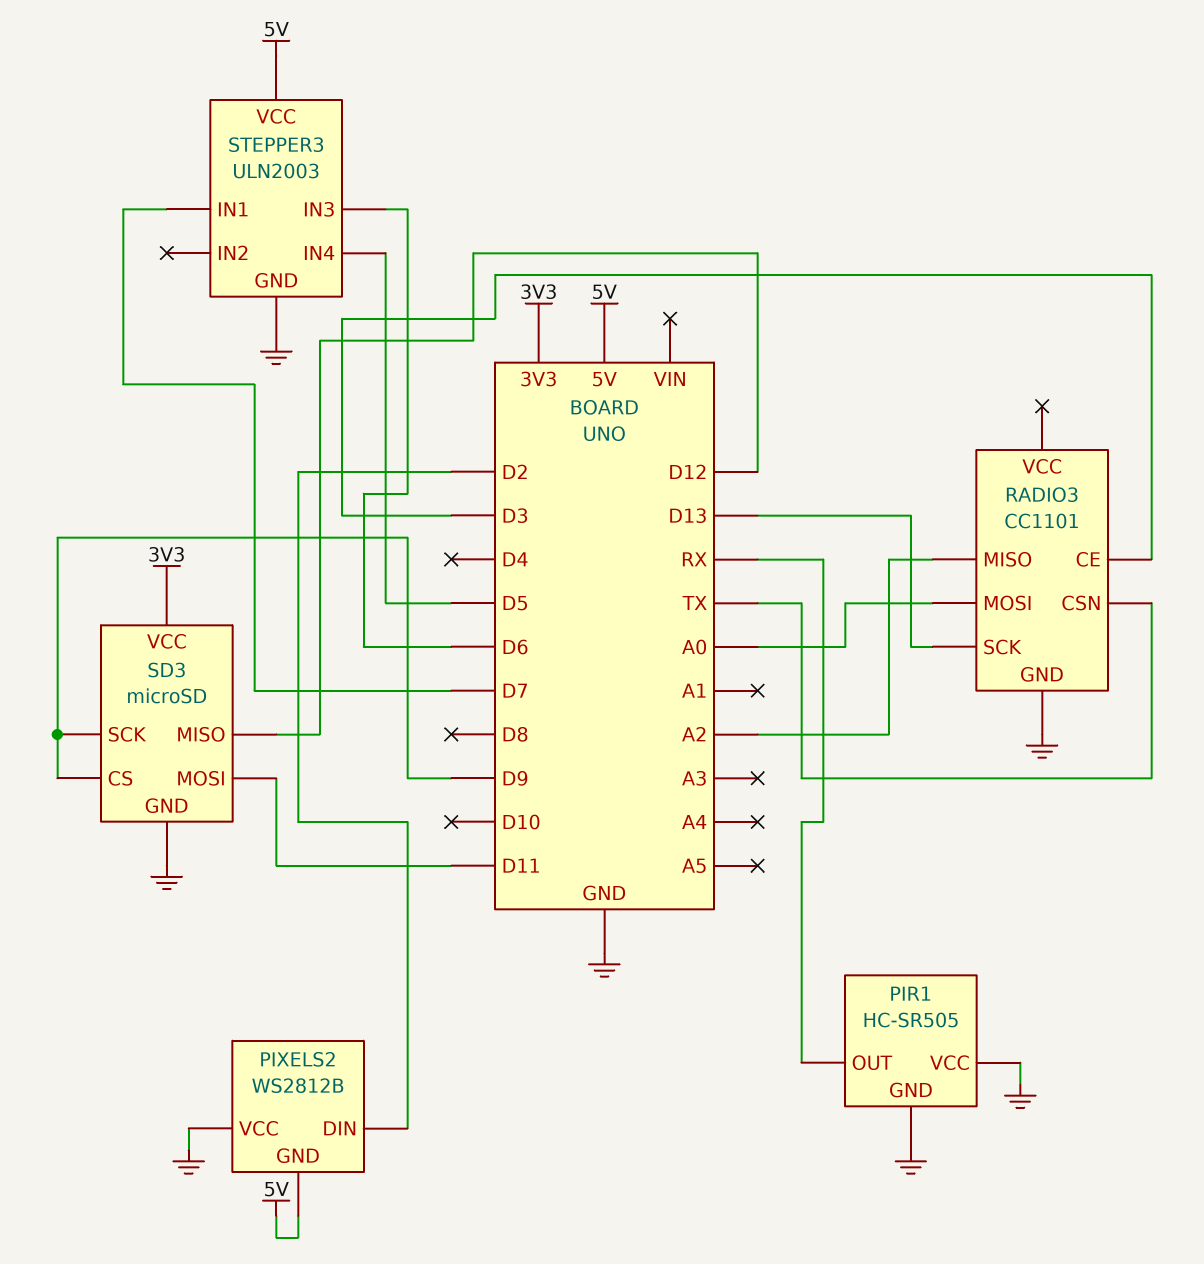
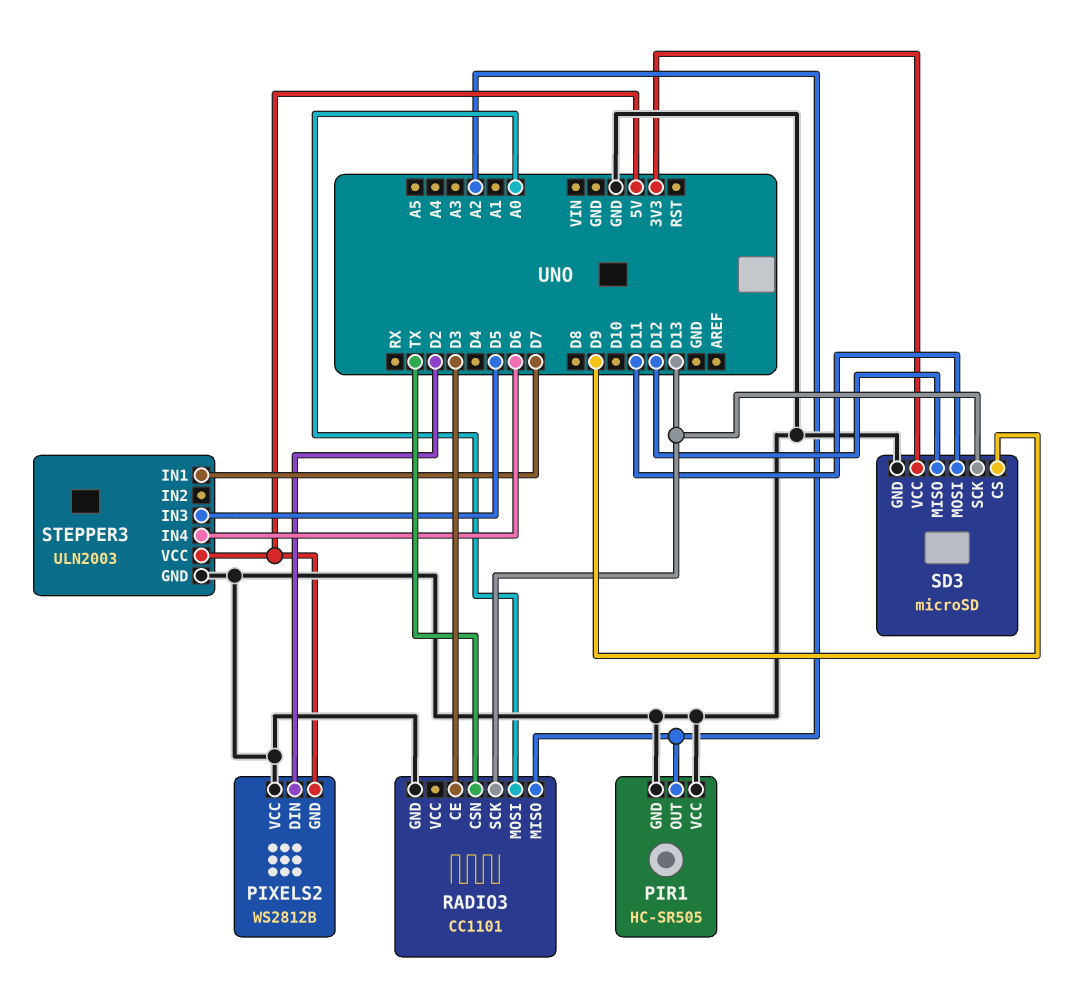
PIR1 pin OUT: RX -> A2
SD3 pin SCK: D9 -> D13
STEPPER3 pin IN3: D6 -> D5
STEPPER3 pin IN4: D5 -> D6

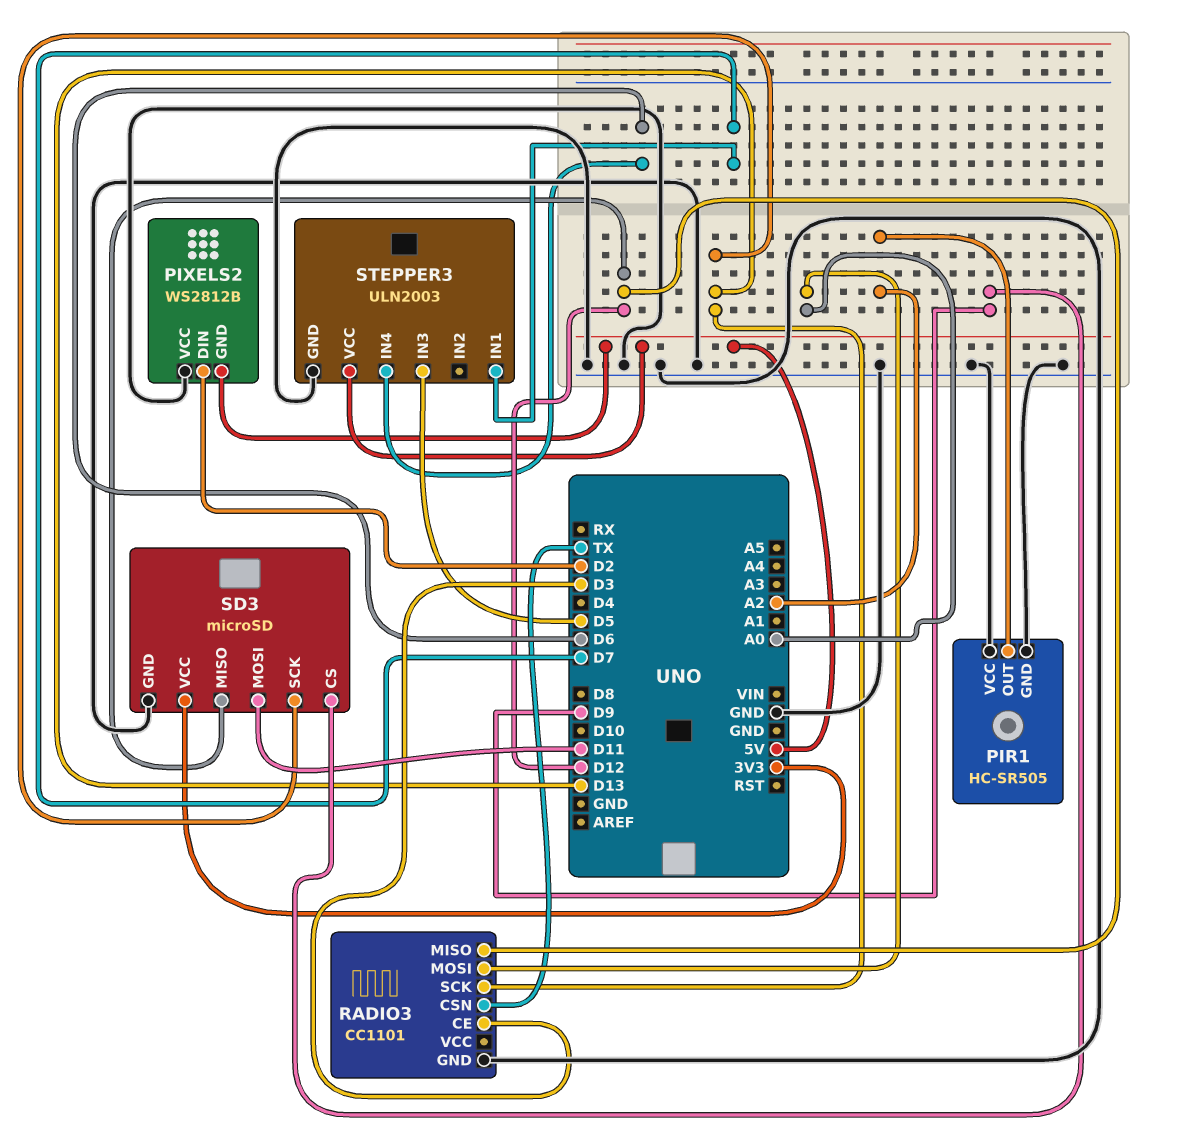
RADIO3 pin MISO: A2 -> D12

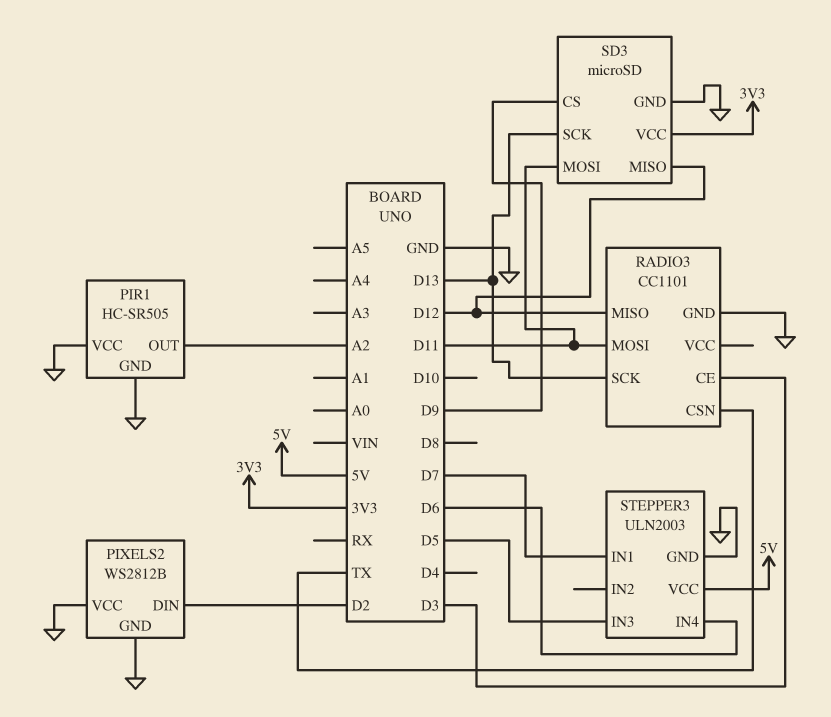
PIXELS2 pin GND: 5V -> GND
RADIO3 pin MOSI: A0 -> D11

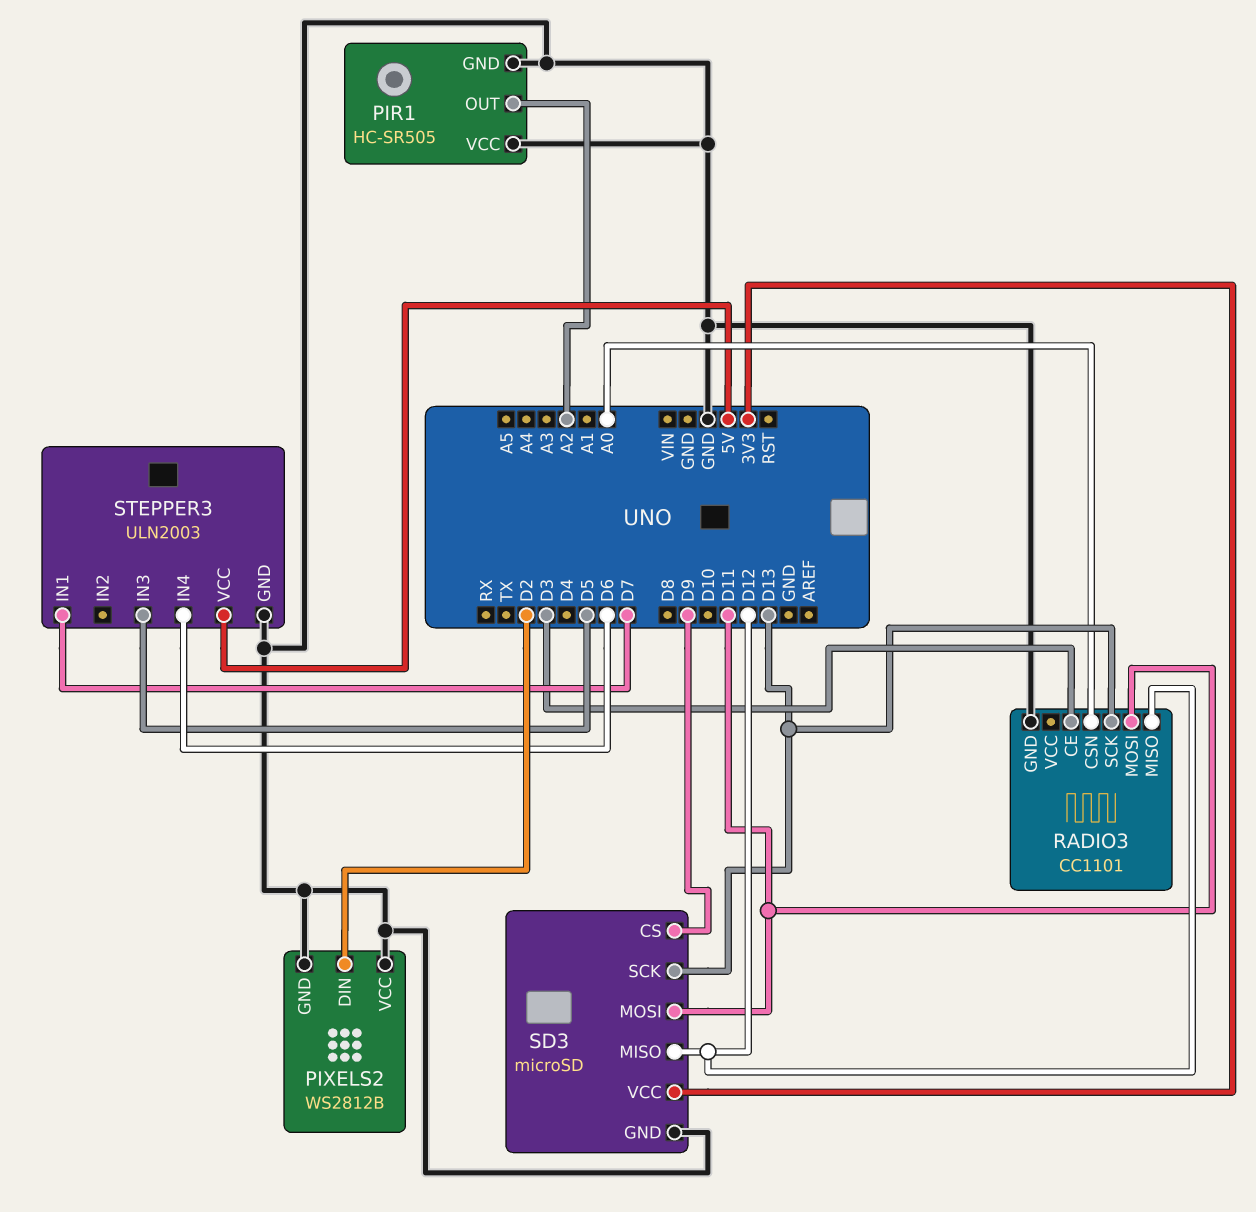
RADIO3 pin CSN: TX -> A0

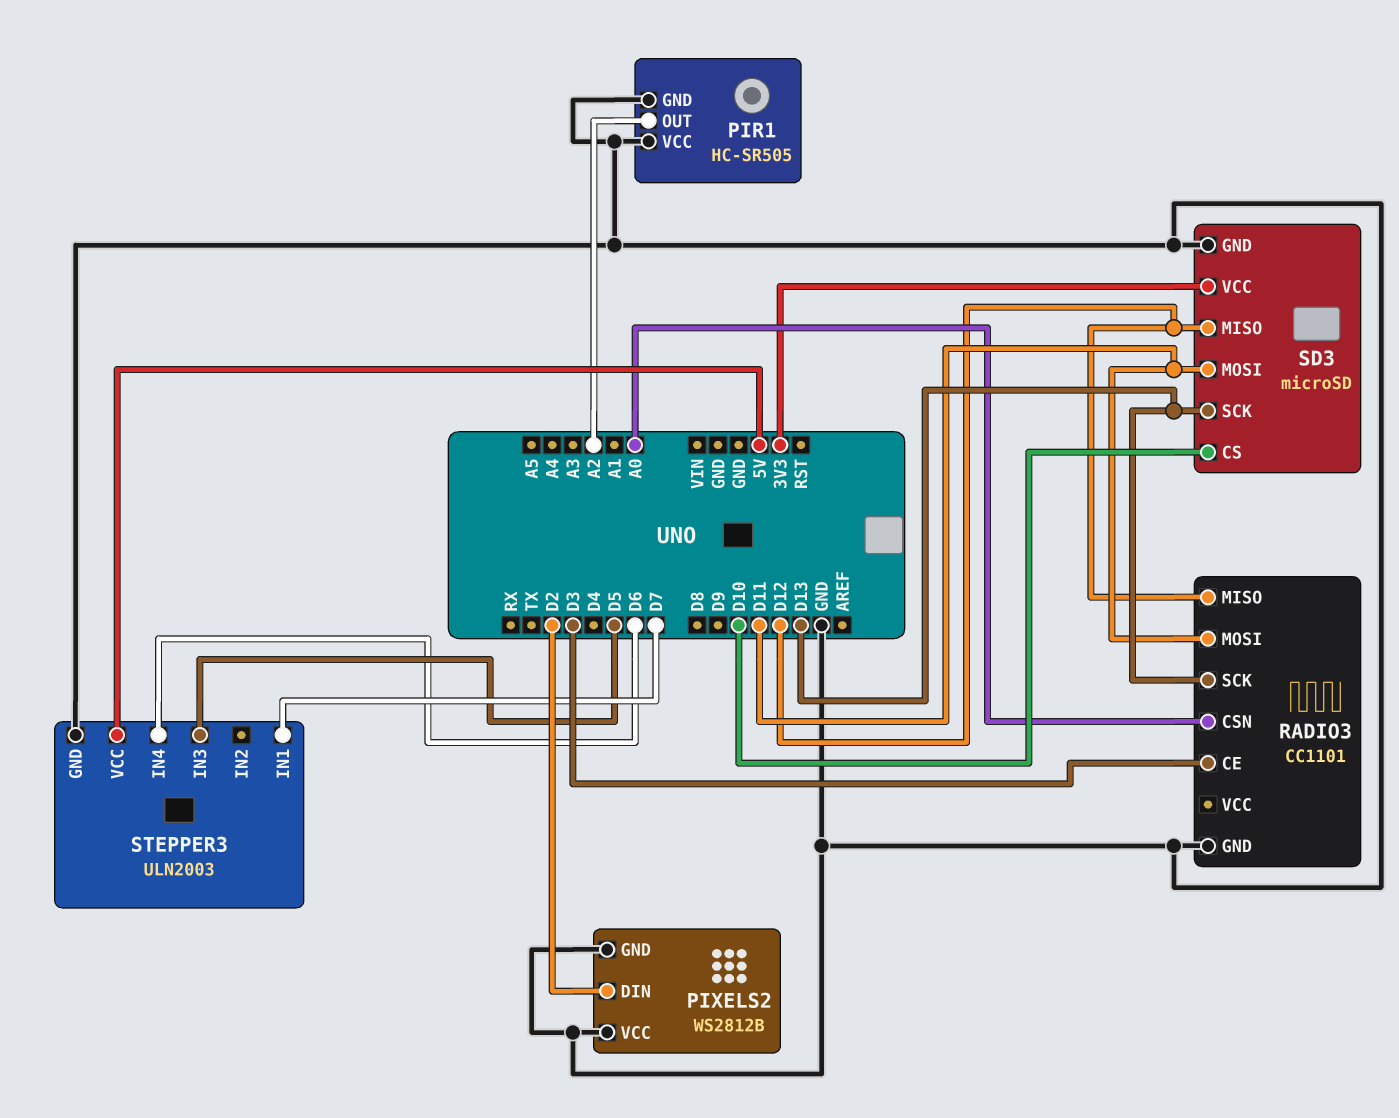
SD3 pin CS: D9 -> D10

